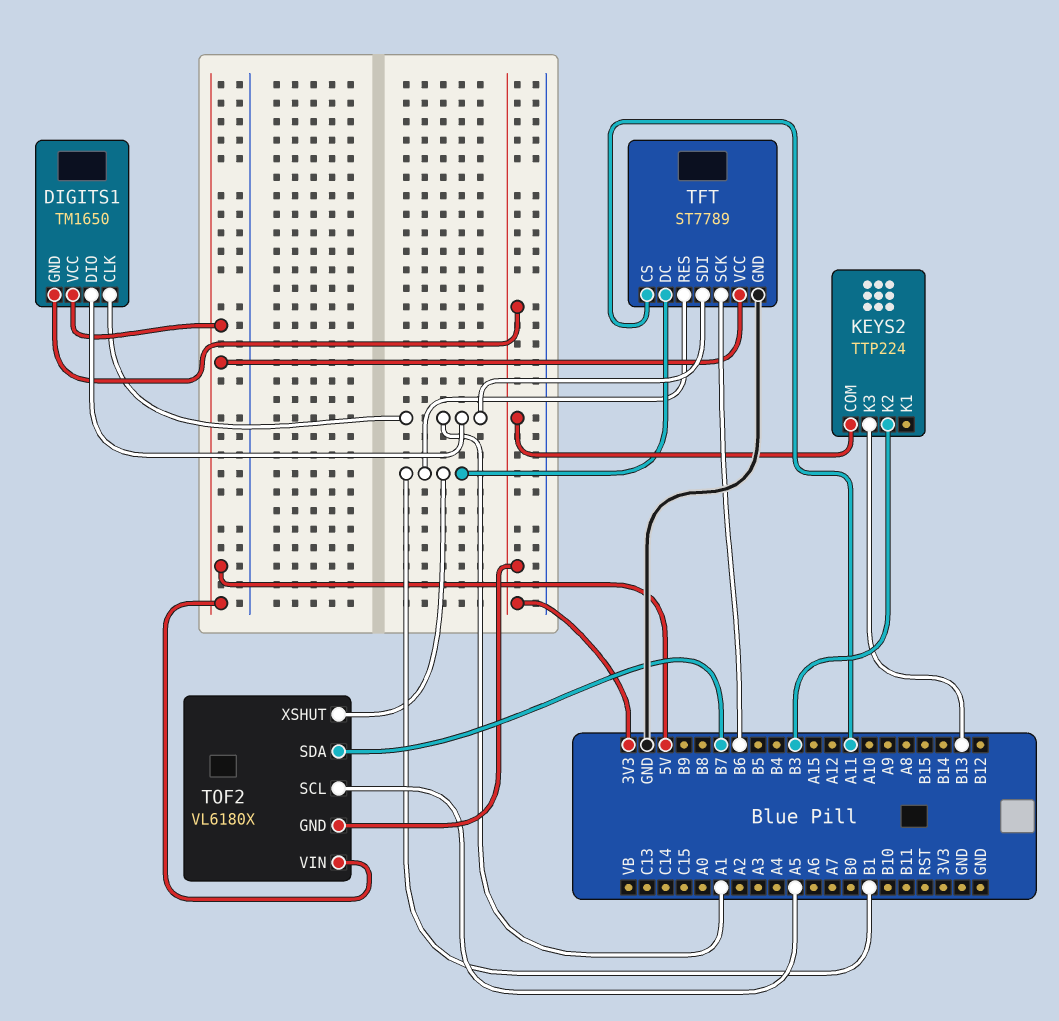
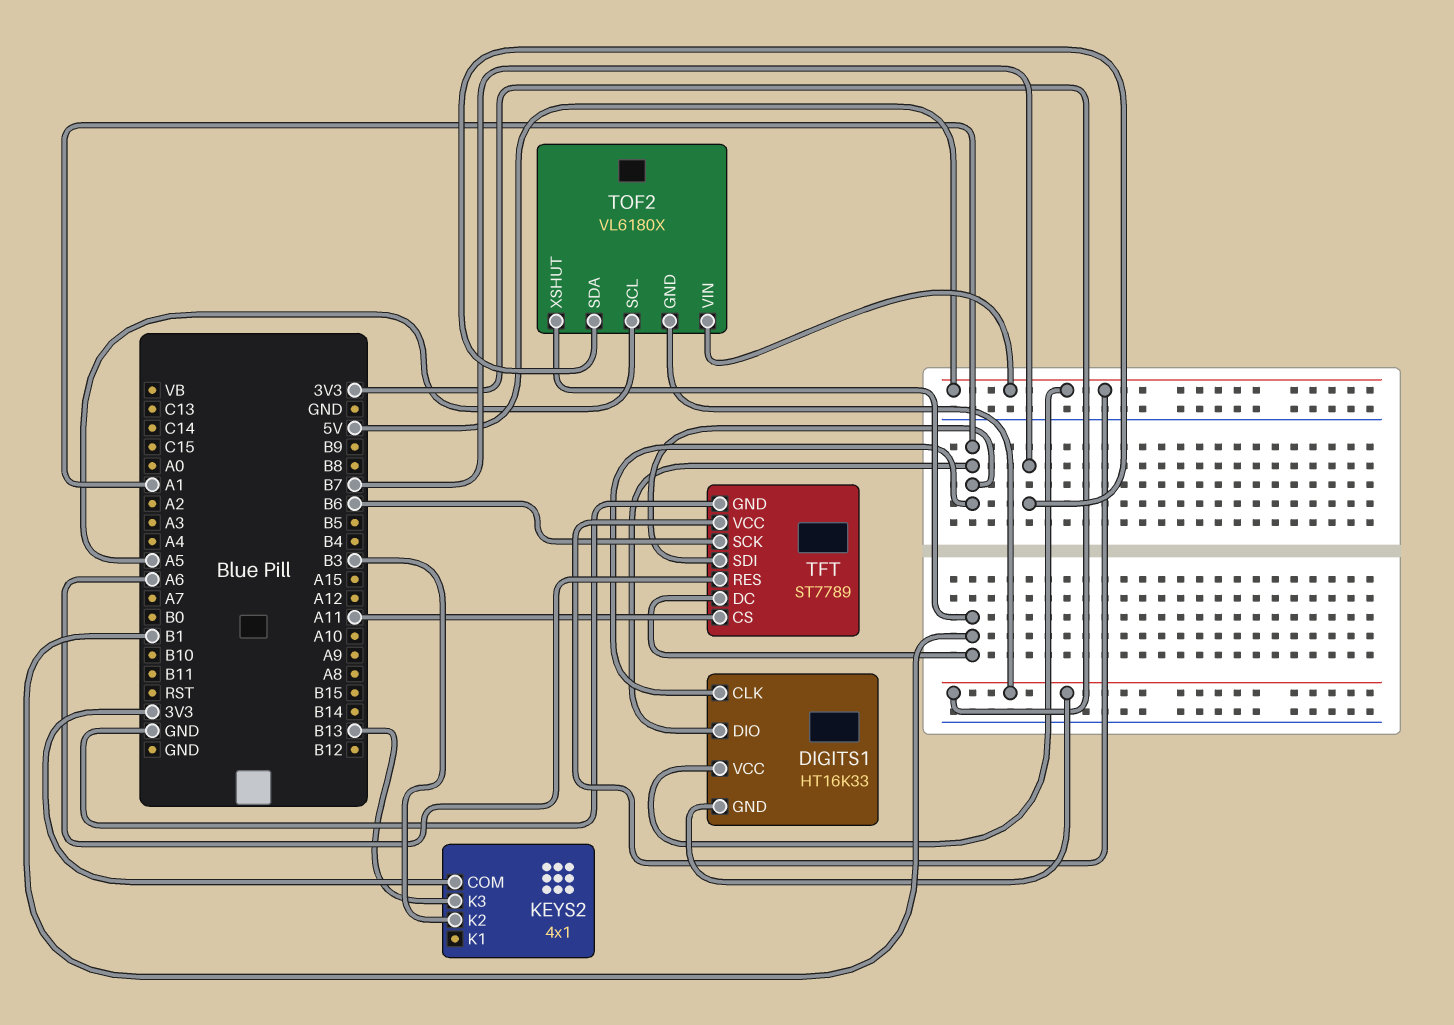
DIGITS1: TM1650 -> HT16K33
KEYS2: TTP224 -> 4x1
TFT pin RES: B1 -> A6

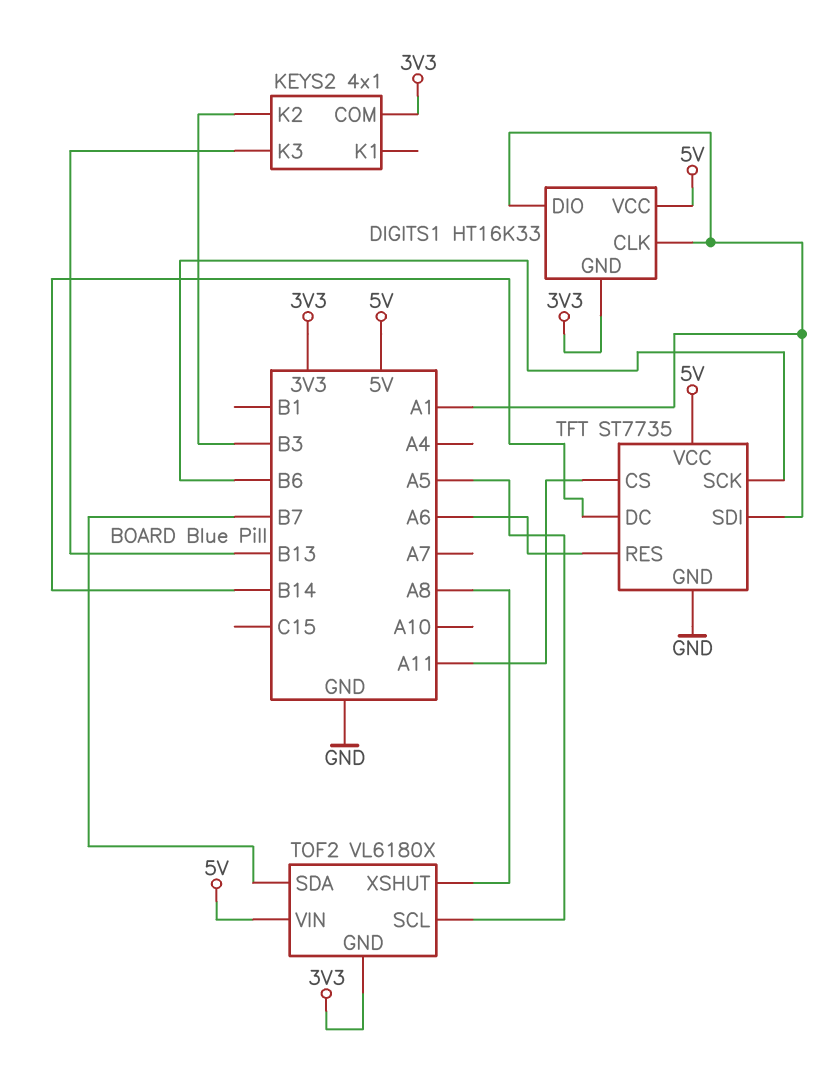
TFT: ST7789 -> ST7735
TFT pin DC: B1 -> B14
TOF2 pin XSHUT: B1 -> A8

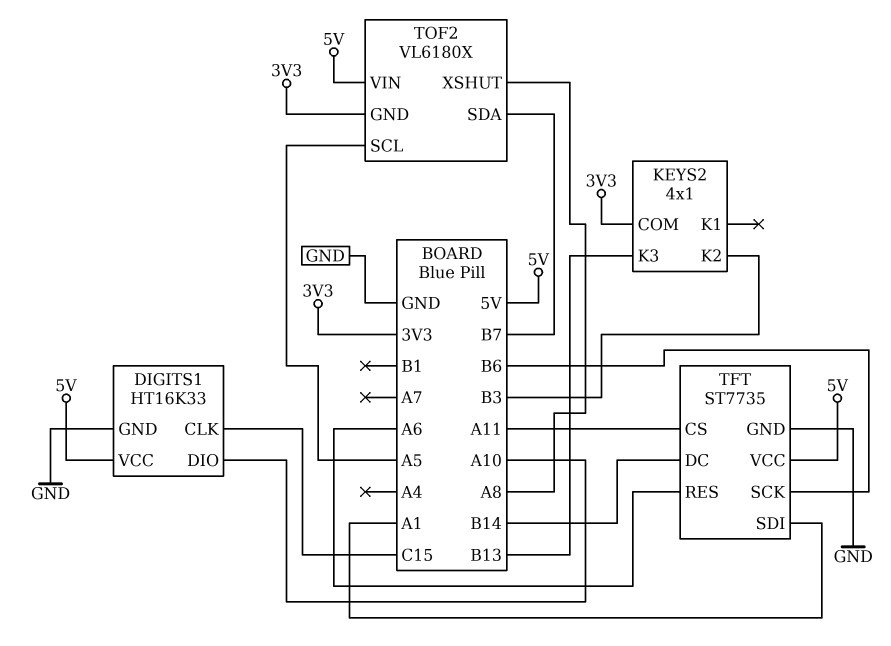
DIGITS1 pin CLK: A1 -> C15
DIGITS1 pin DIO: A1 -> A10
DIGITS1 pin GND: 3V3 -> GND

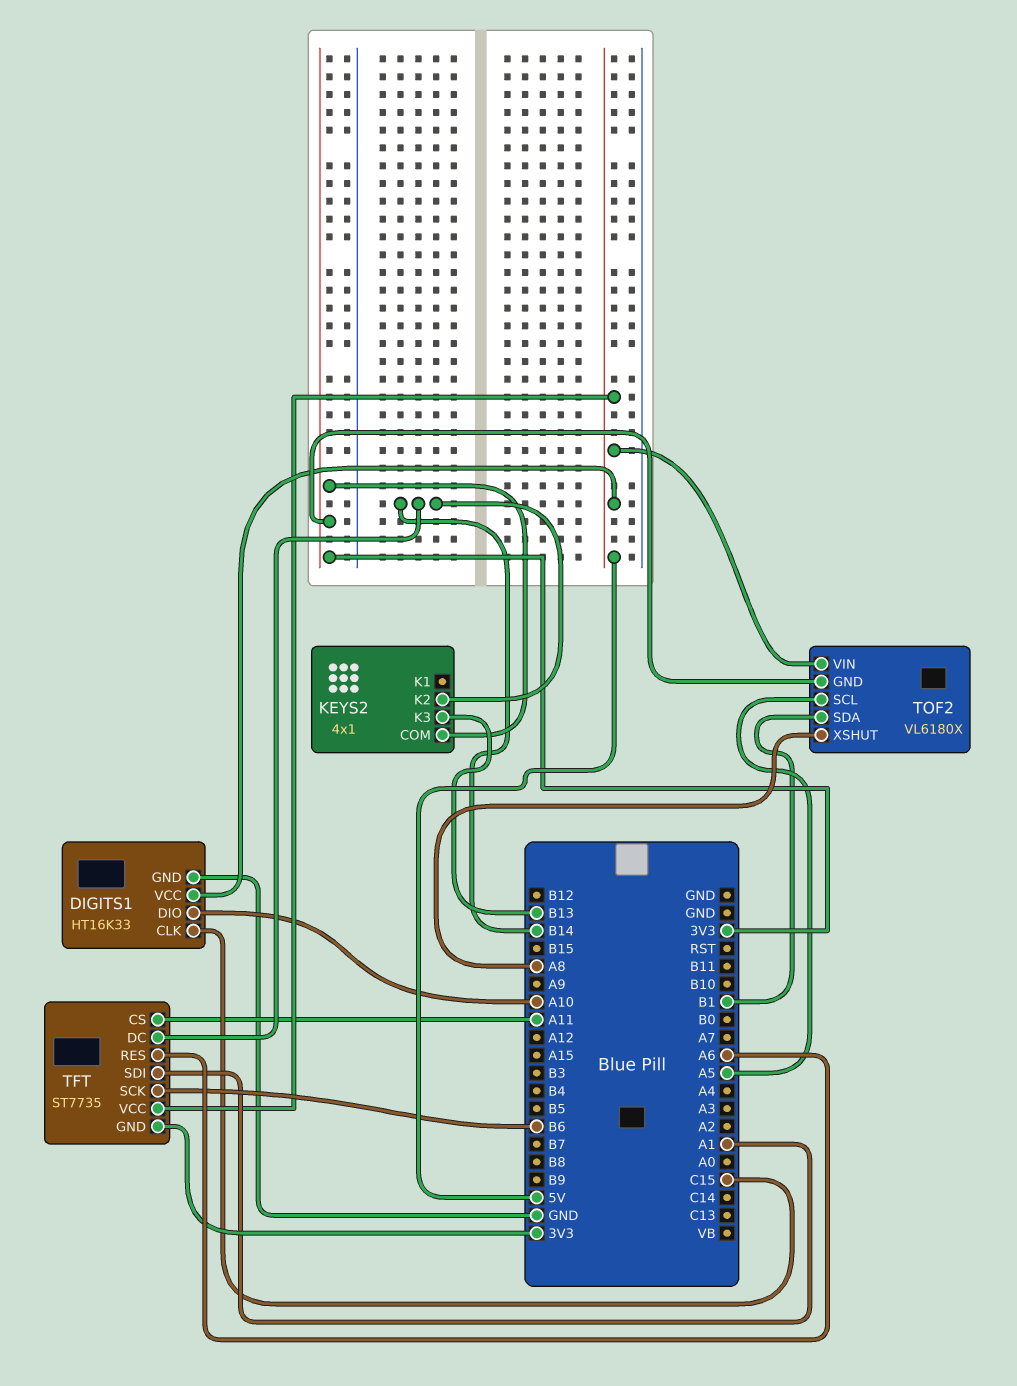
KEYS2 pin K2: B3 -> B14
TFT pin GND: GND -> 3V3
TOF2 pin SDA: B7 -> B1

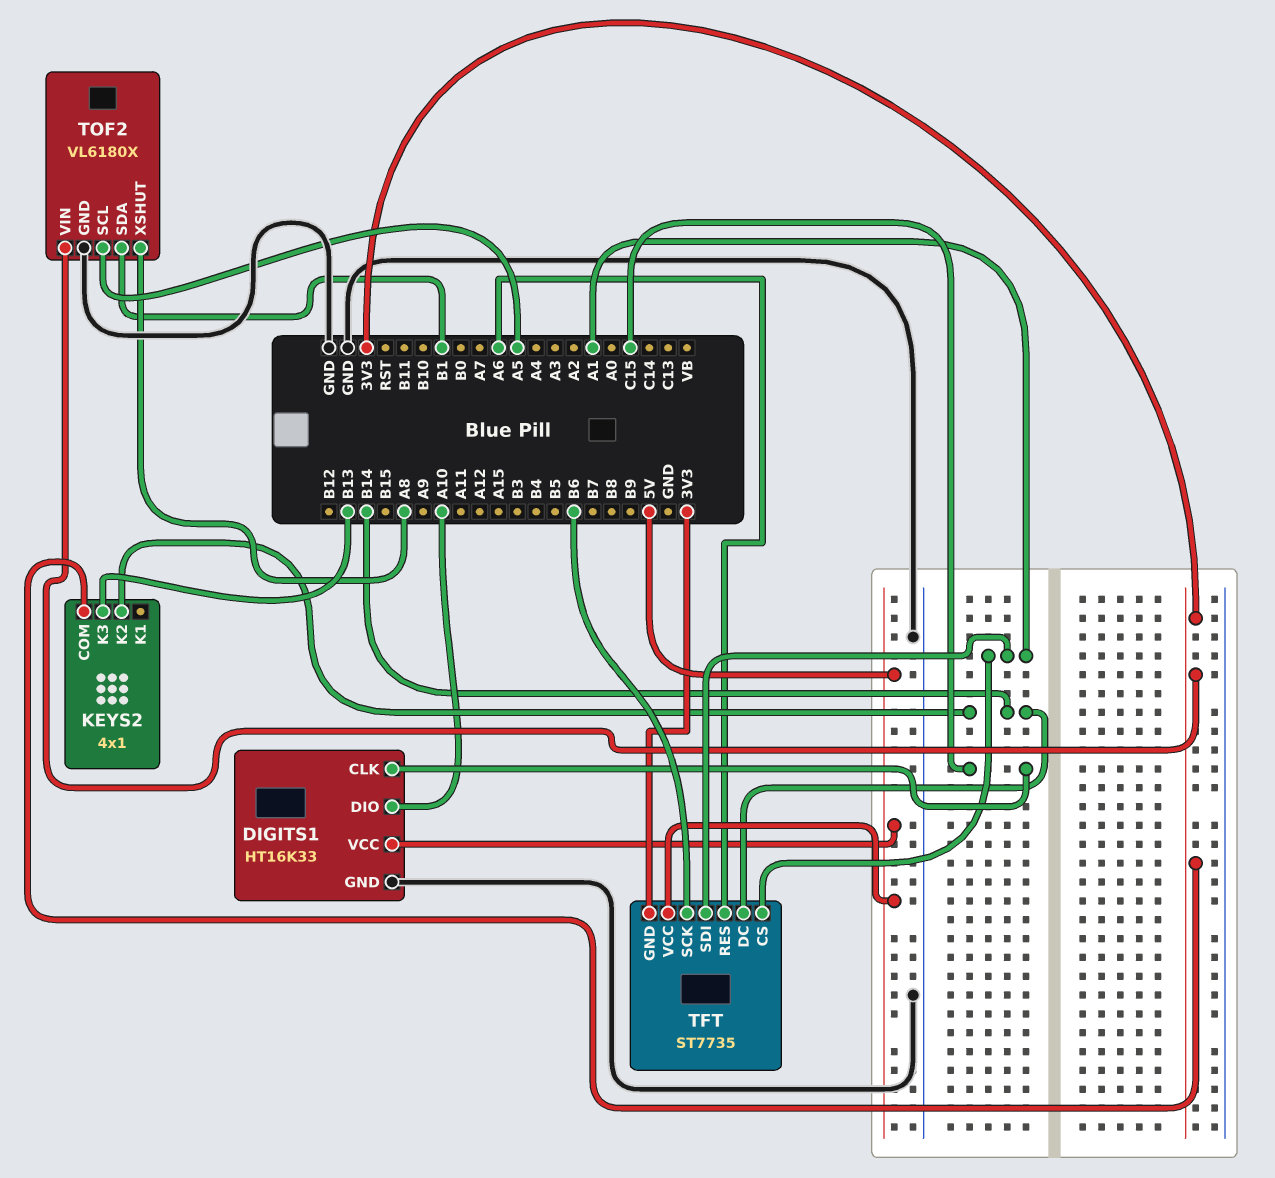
TFT pin CS: A11 -> A1
TOF2 pin GND: 3V3 -> GND
TOF2 pin VIN: 5V -> 3V3

